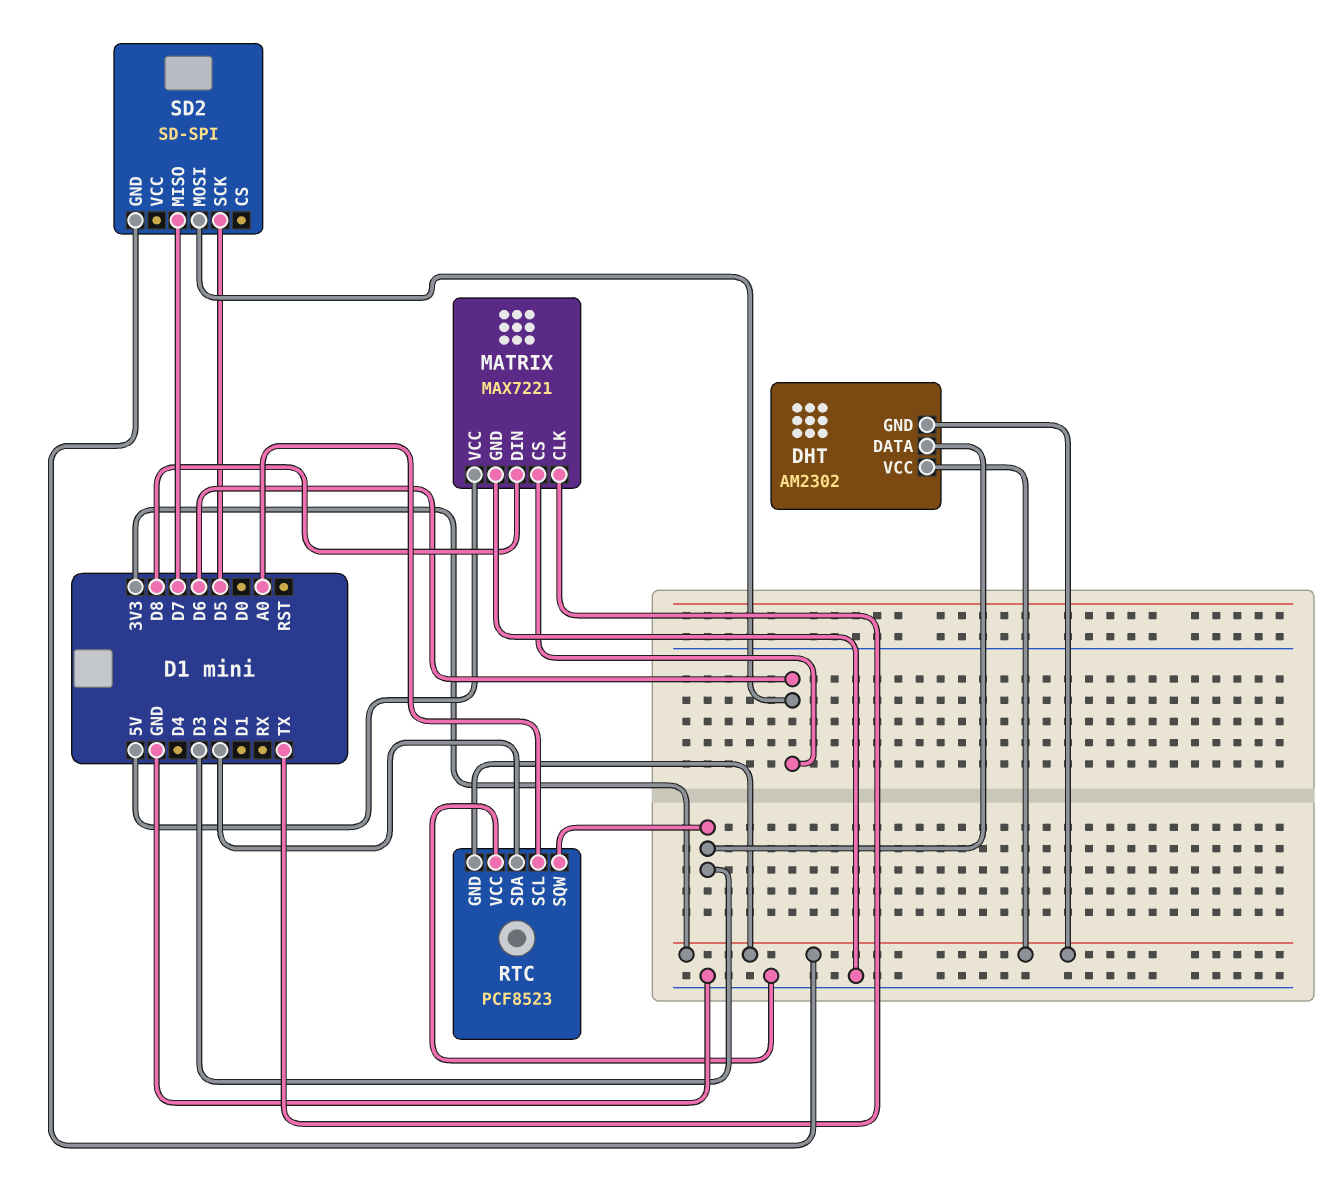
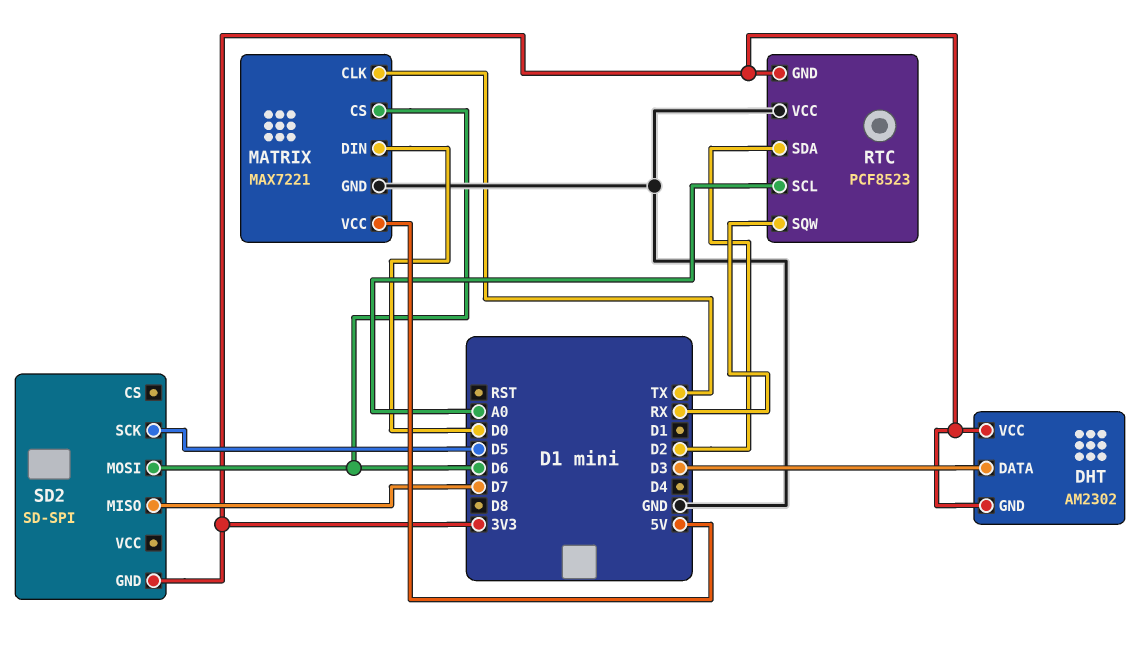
MATRIX pin DIN: D8 -> D0
RTC pin SQW: D3 -> RX

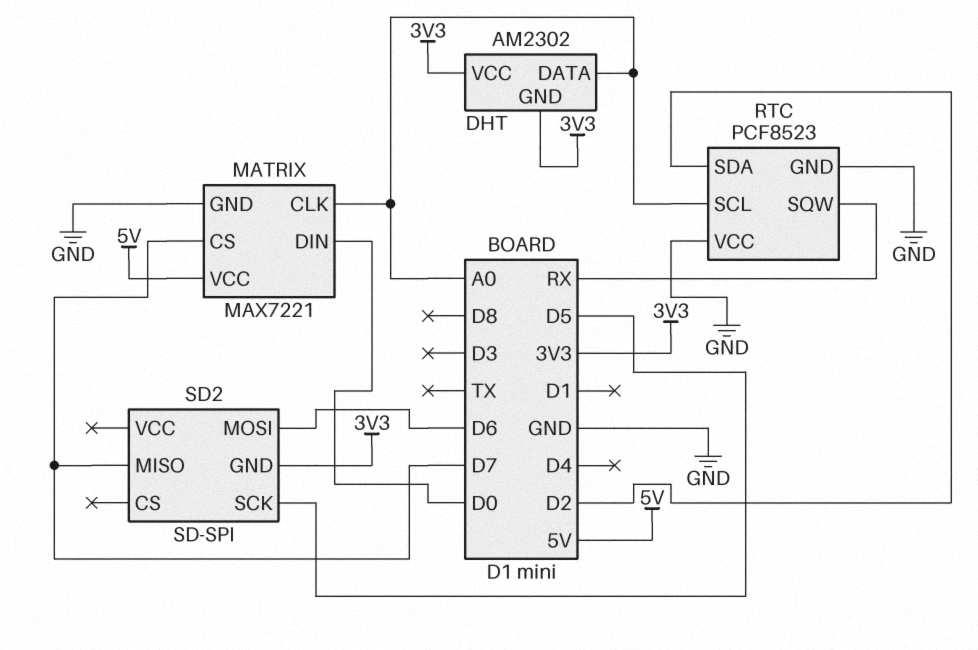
DHT pin DATA: D3 -> A0
MATRIX pin CLK: TX -> A0
MATRIX pin CS: D6 -> D7
RTC pin GND: 3V3 -> GND

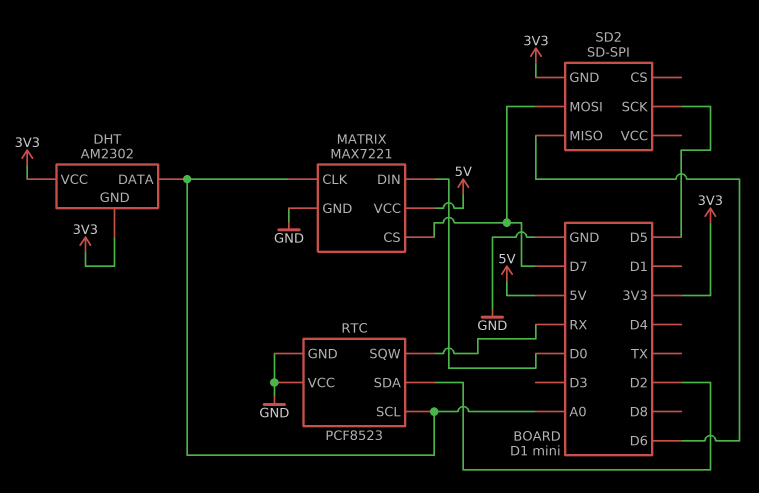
SD2 pin MISO: D7 -> D6
SD2 pin MOSI: D6 -> D7

